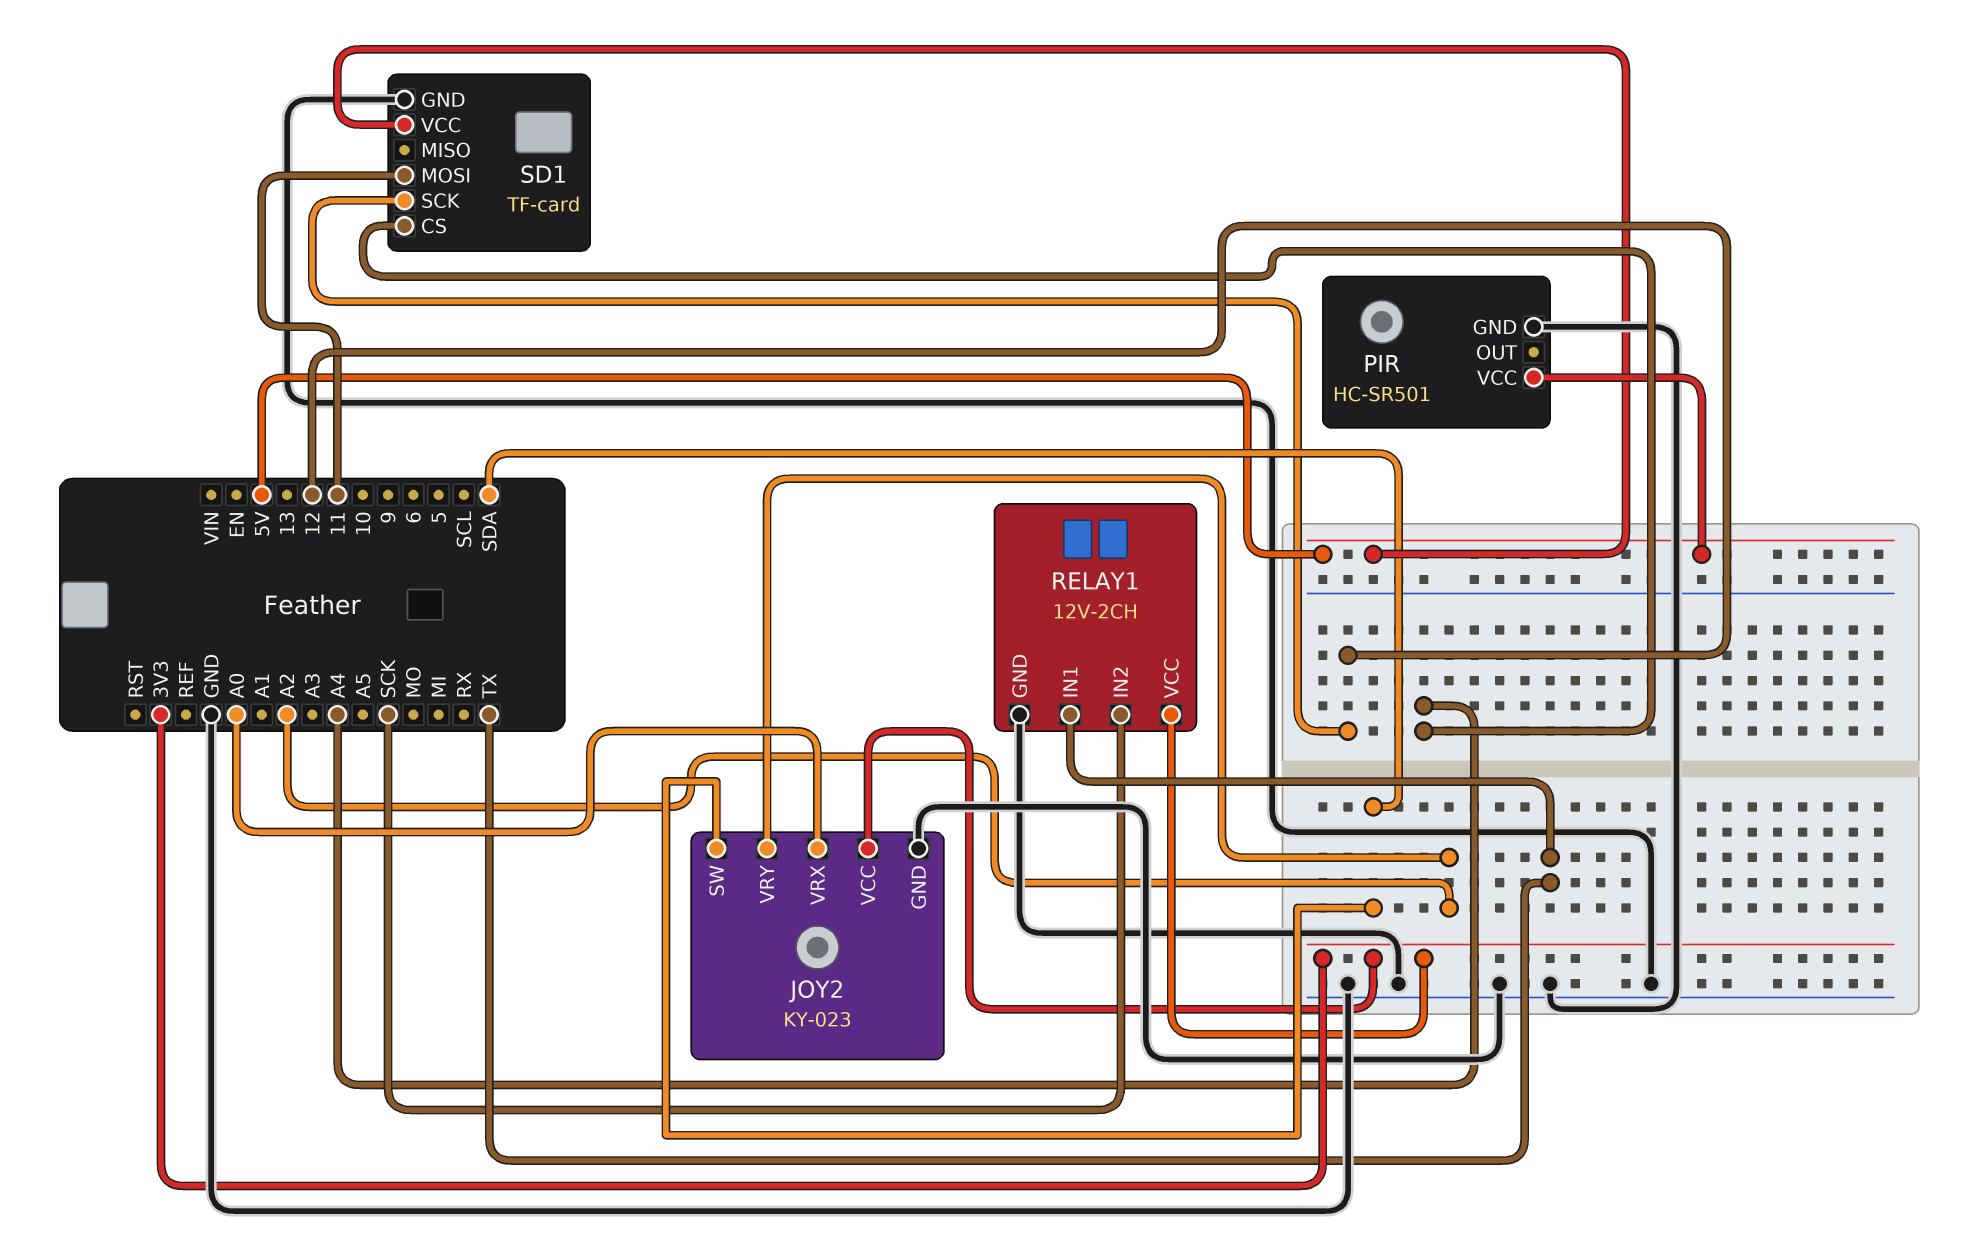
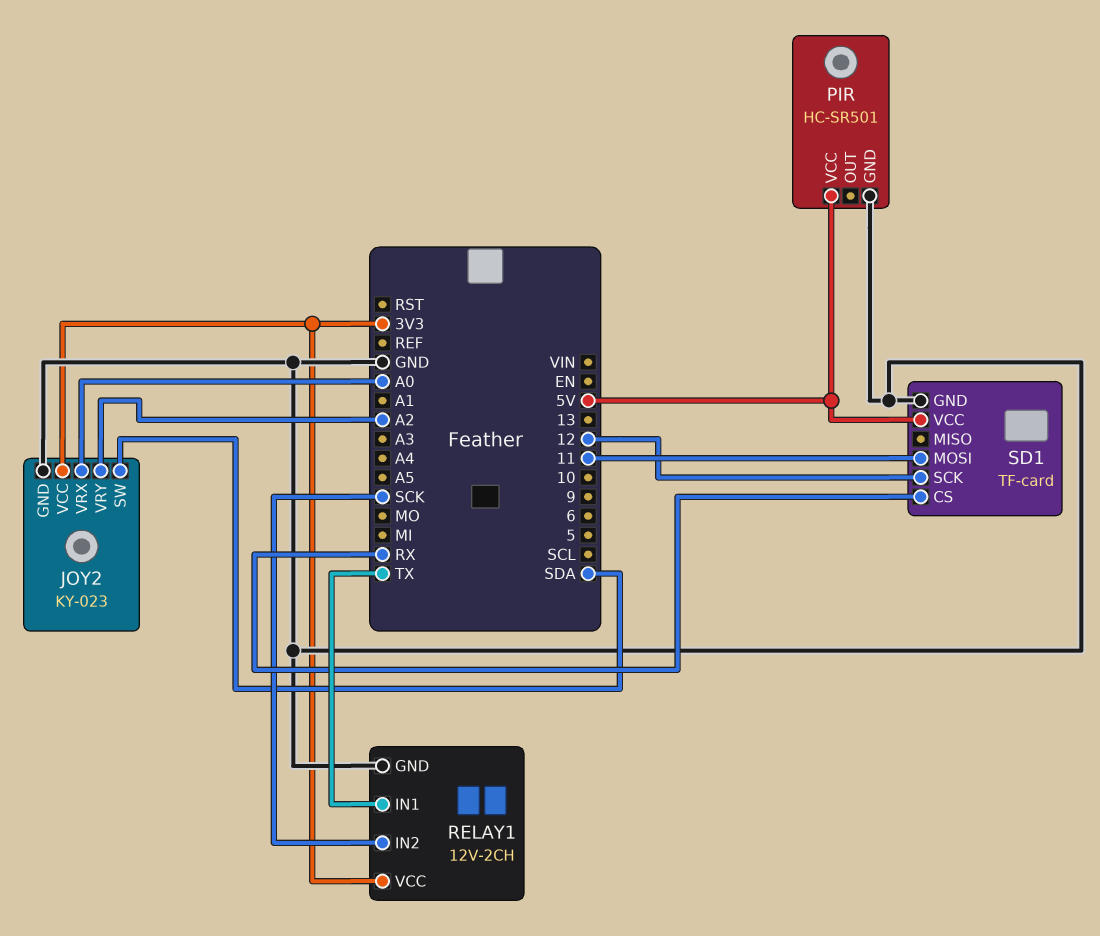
SD1 pin CS: A4 -> RX

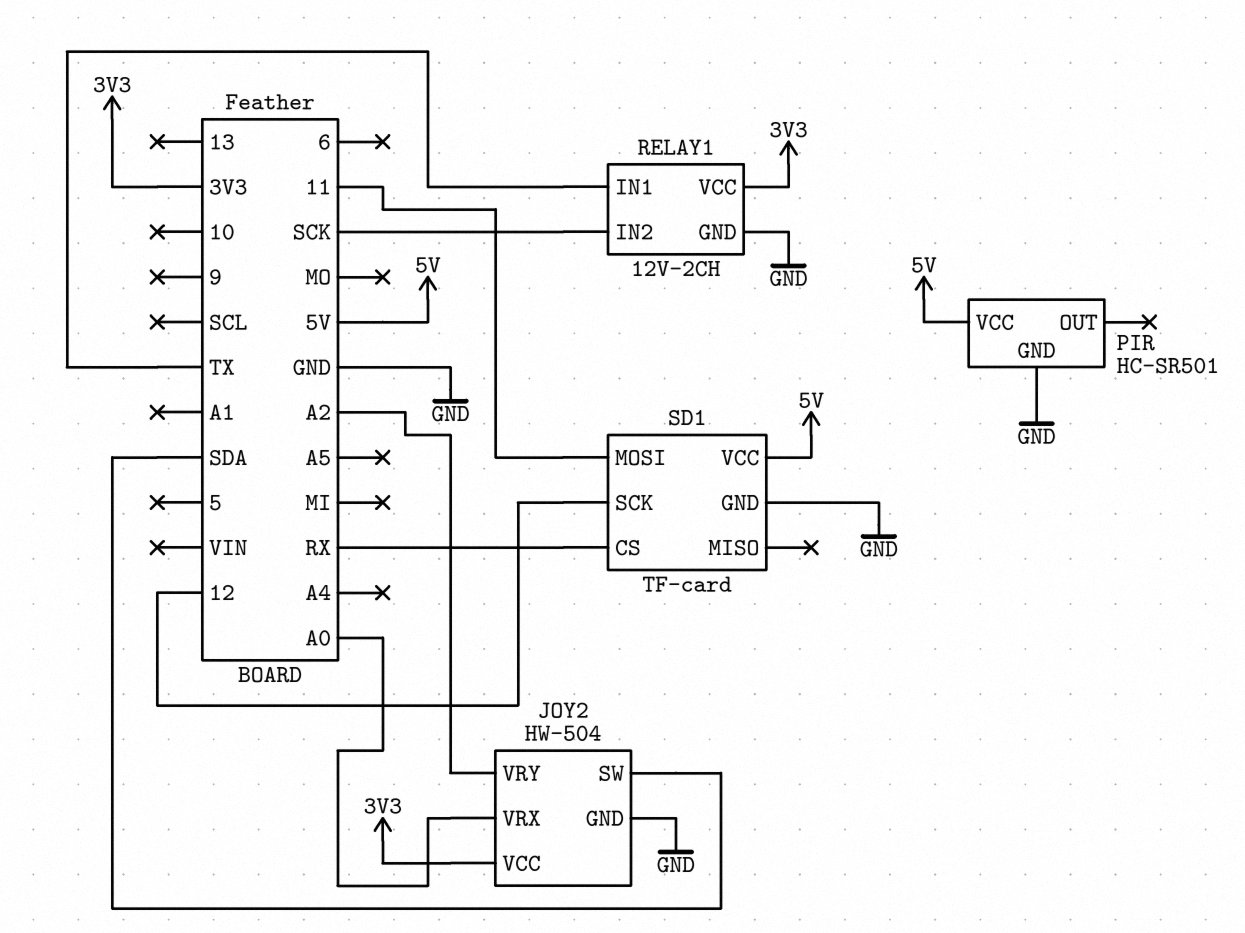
JOY2: KY-023 -> HW-504

